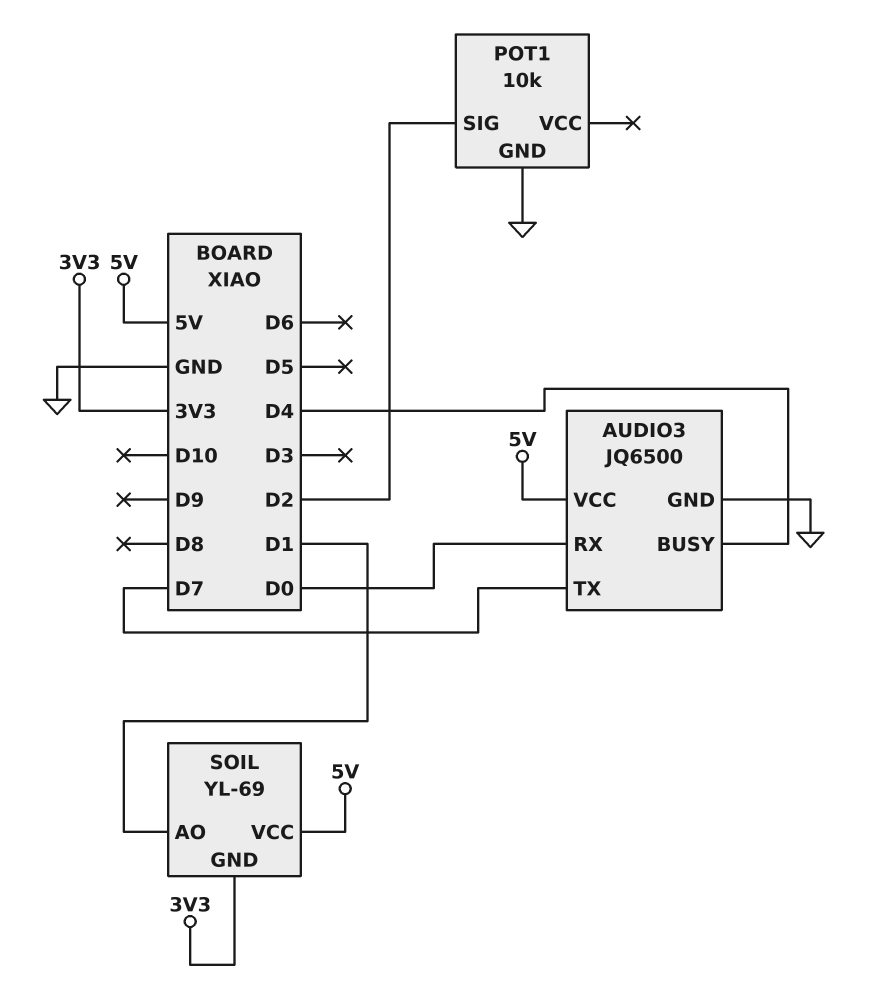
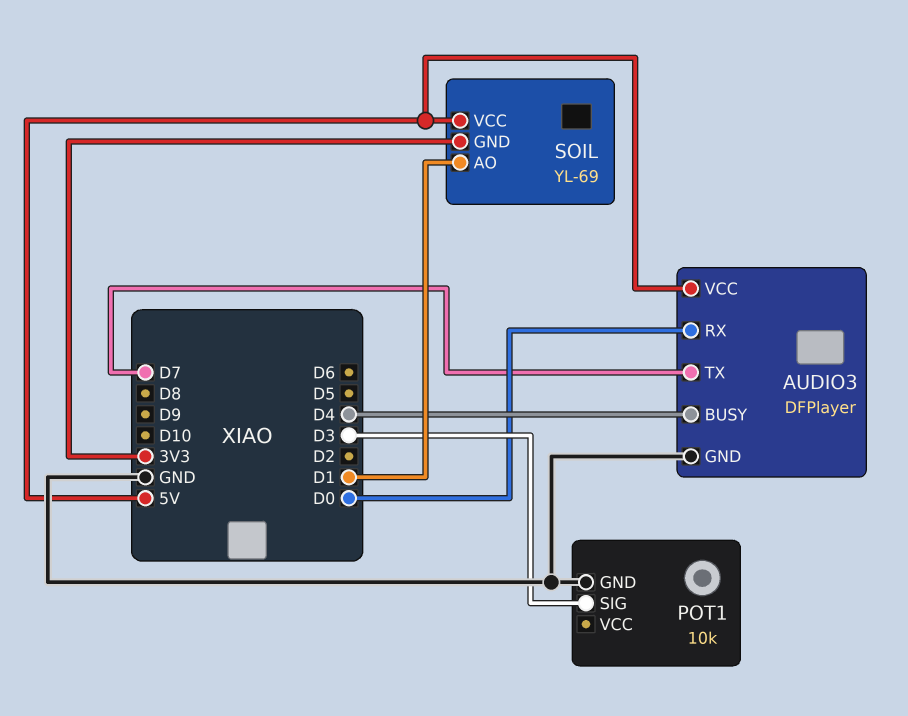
AUDIO3: JQ6500 -> DFPlayer
POT1 pin SIG: D2 -> D3

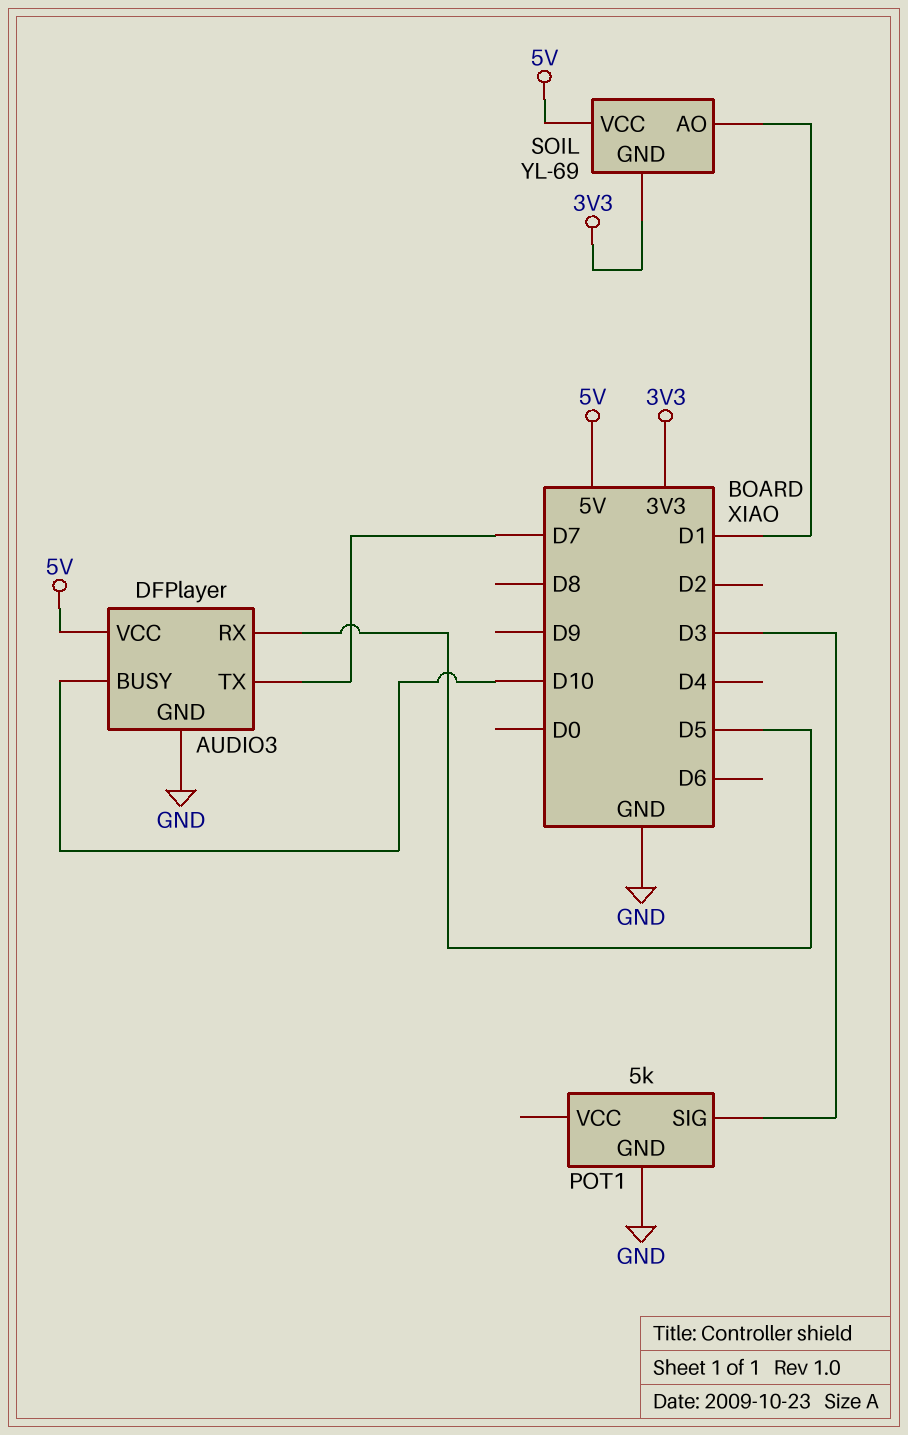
AUDIO3 pin BUSY: D4 -> D10
AUDIO3 pin RX: D0 -> D5
POT1: 10k -> 5k

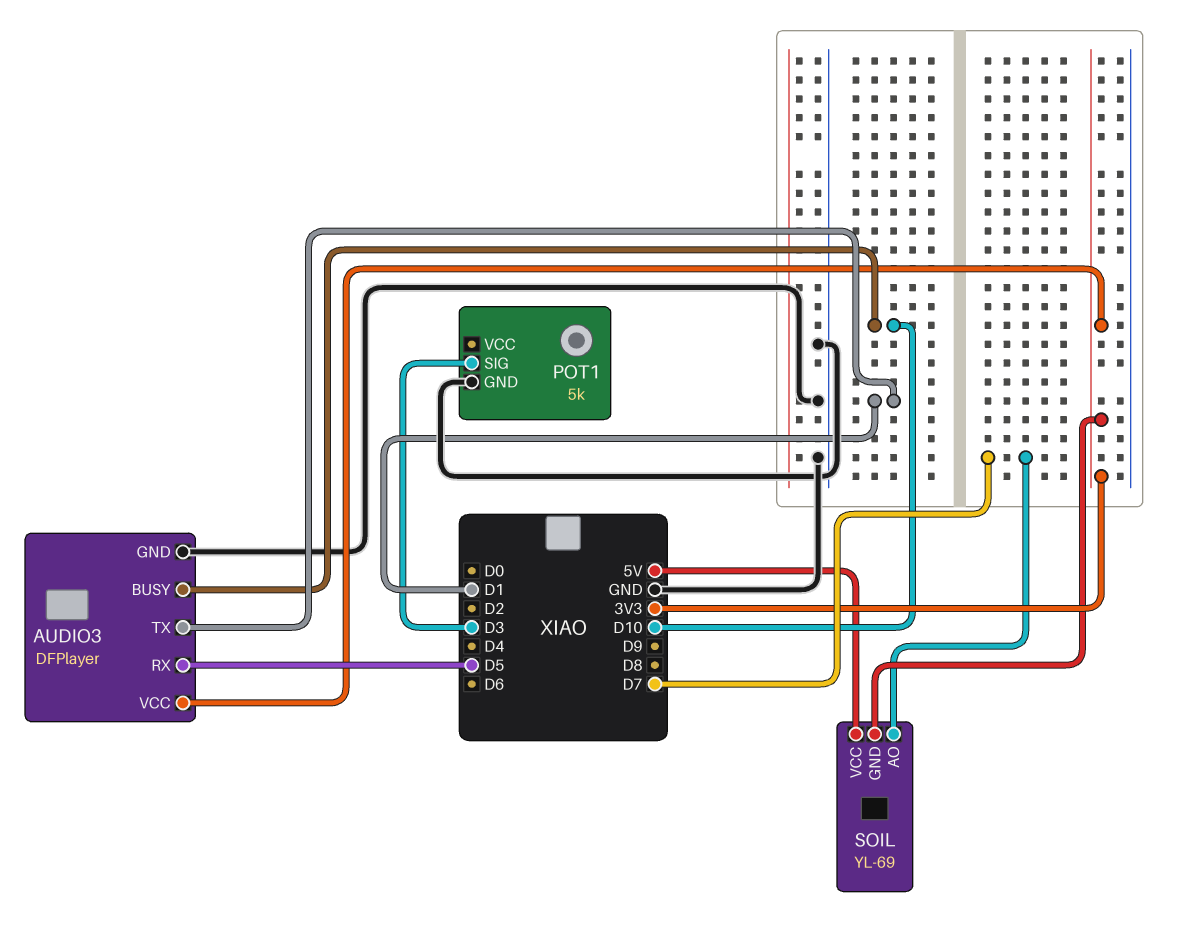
AUDIO3 pin TX: D7 -> D1
AUDIO3 pin VCC: 5V -> 3V3
SOIL pin AO: D1 -> D7

